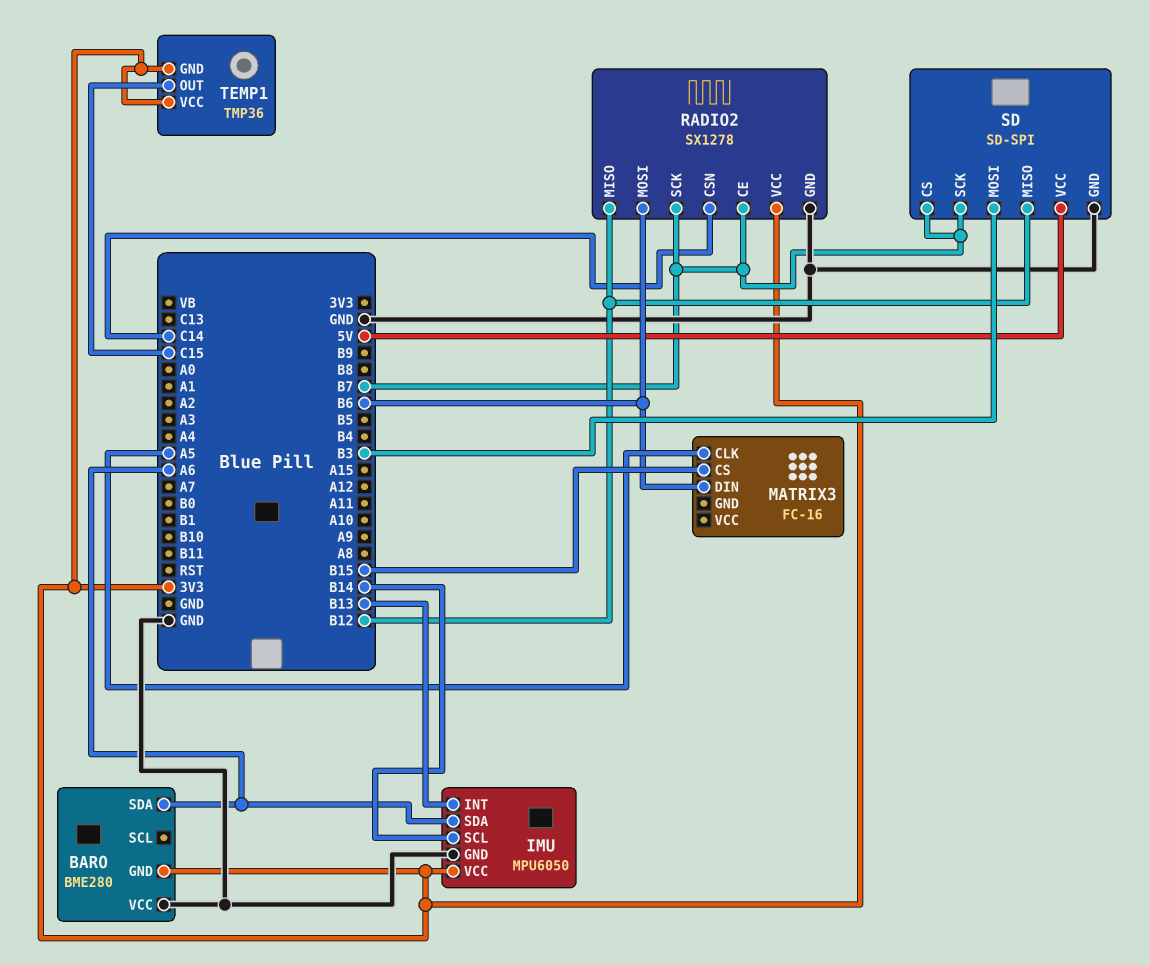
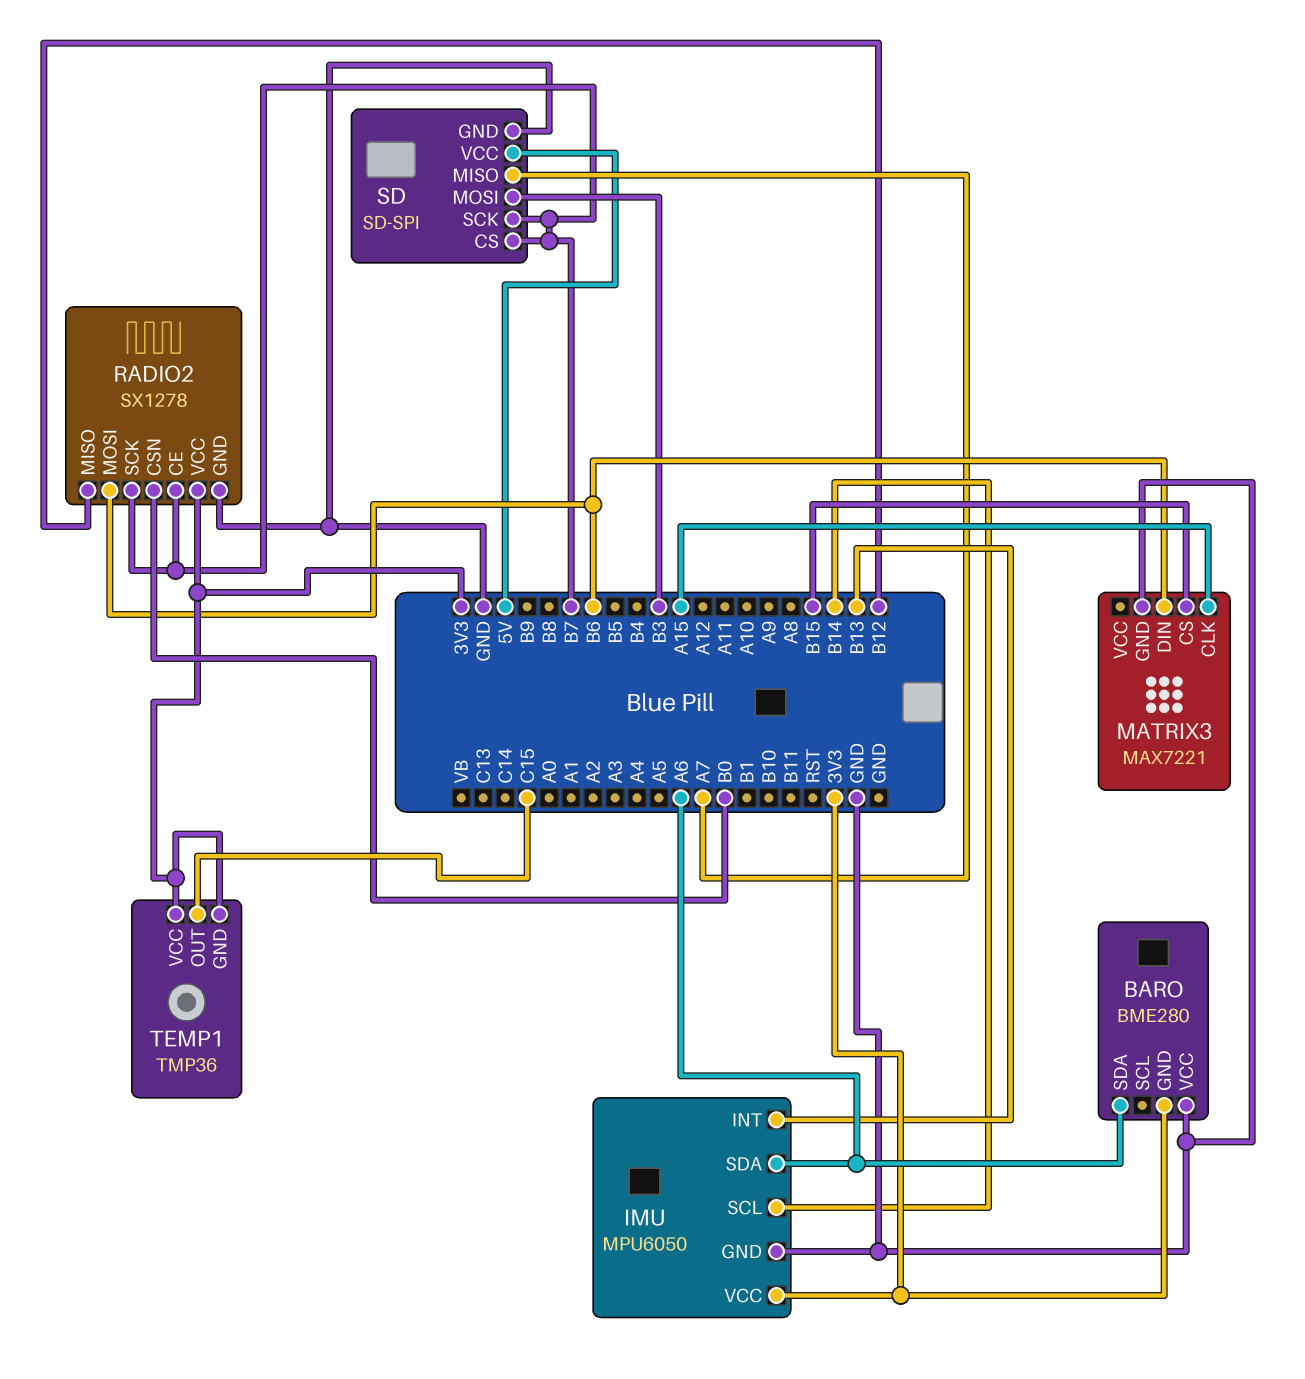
MATRIX3: FC-16 -> MAX7221
MATRIX3 pin CLK: A5 -> A15
MATRIX3 pin GND: none -> GND
RADIO2 pin CSN: C14 -> B0
SD pin MISO: B12 -> A7

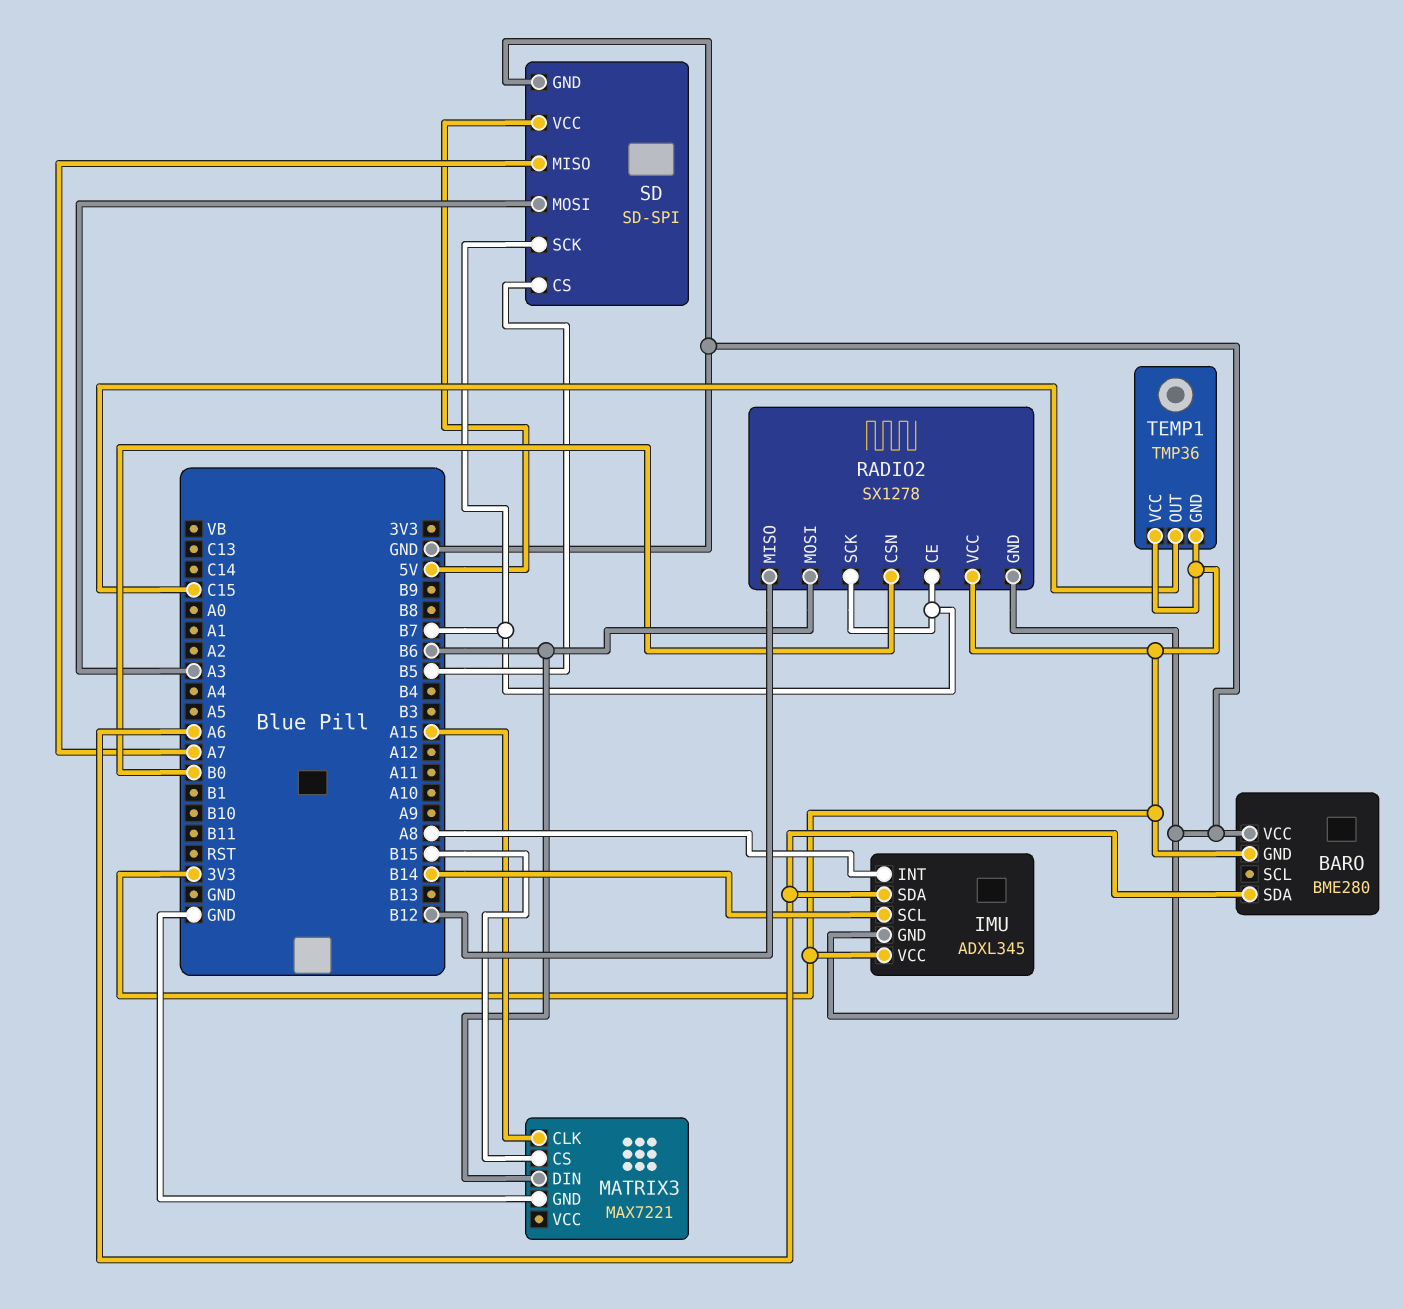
IMU: MPU6050 -> ADXL345
IMU pin INT: B13 -> A8
SD pin CS: B7 -> B5
SD pin MOSI: B3 -> A3

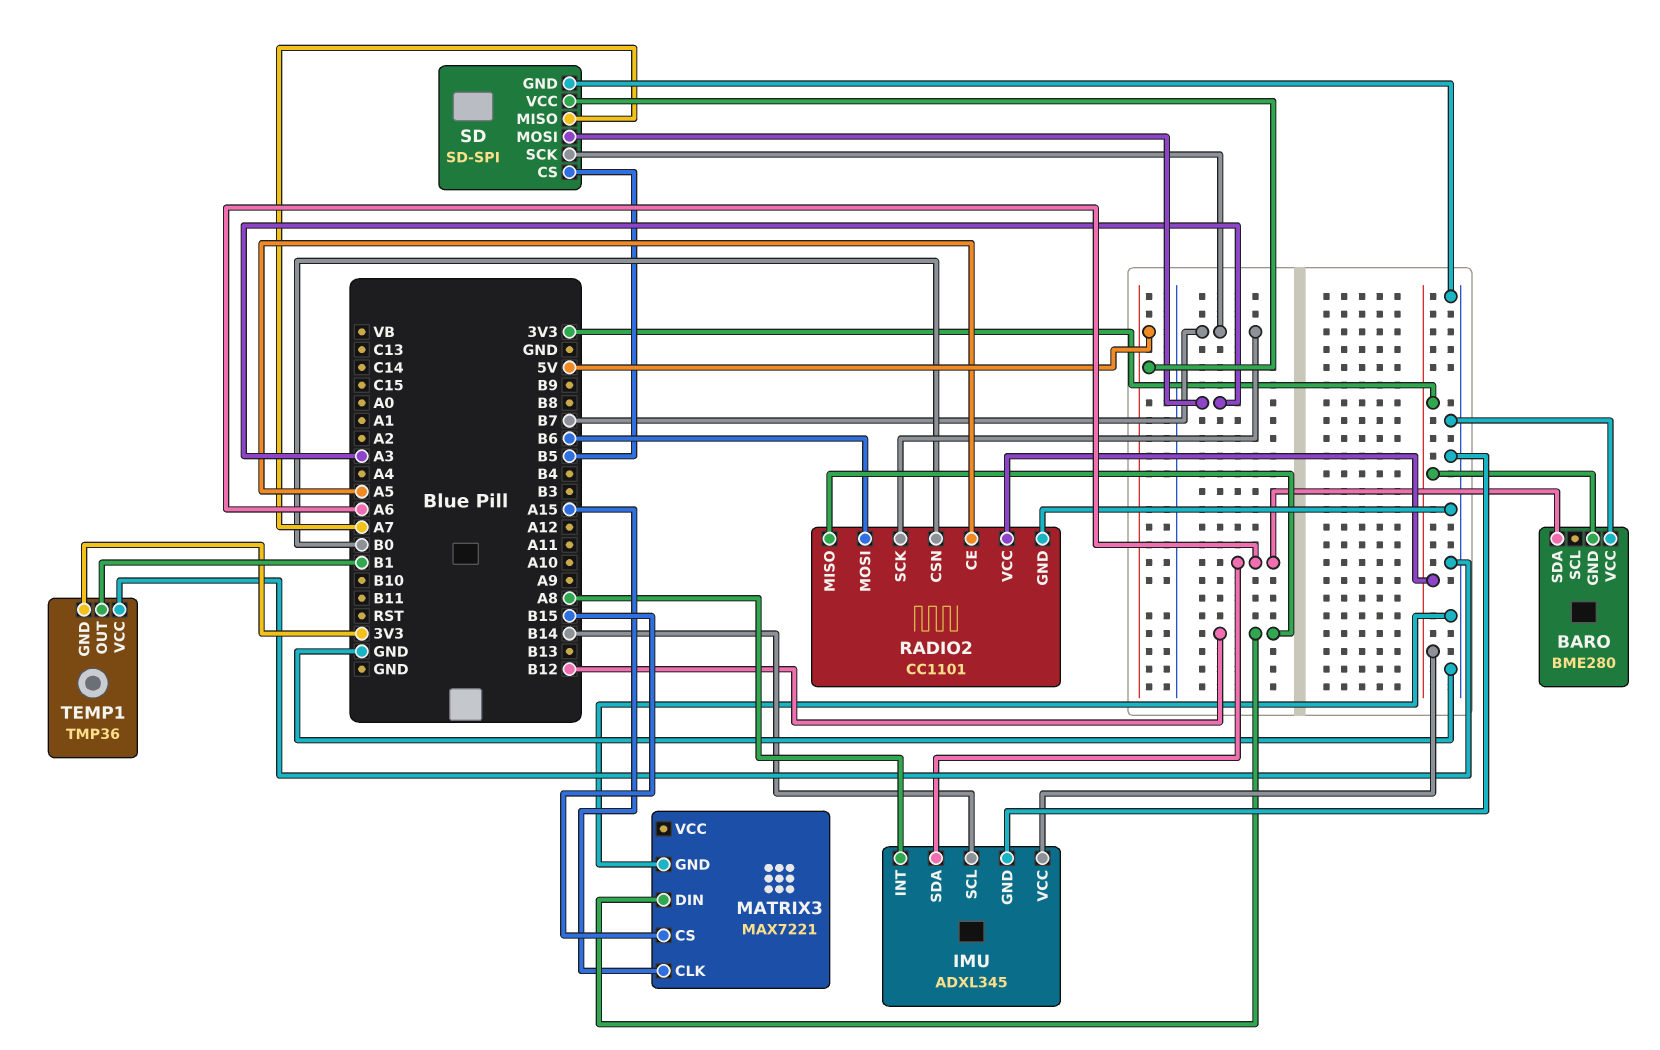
MATRIX3 pin DIN: B6 -> B12
RADIO2: SX1278 -> CC1101
RADIO2 pin CE: B7 -> A5
TEMP1 pin OUT: C15 -> B1
TEMP1 pin VCC: 3V3 -> GND

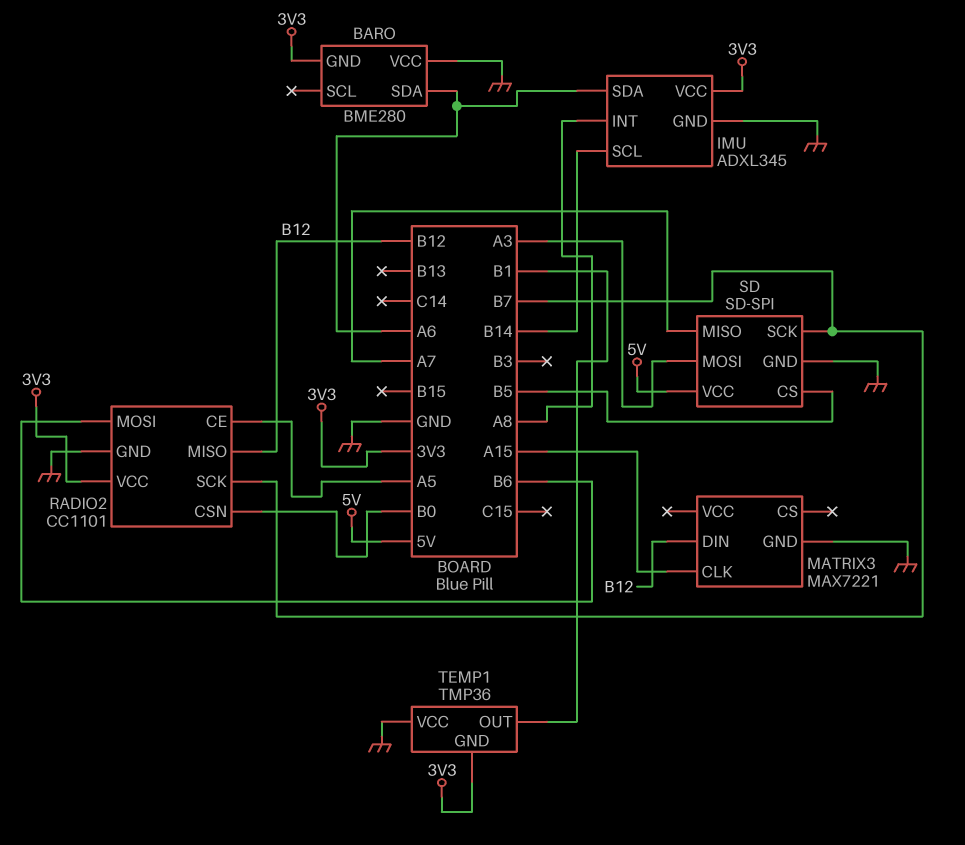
MATRIX3 pin CS: B15 -> none

